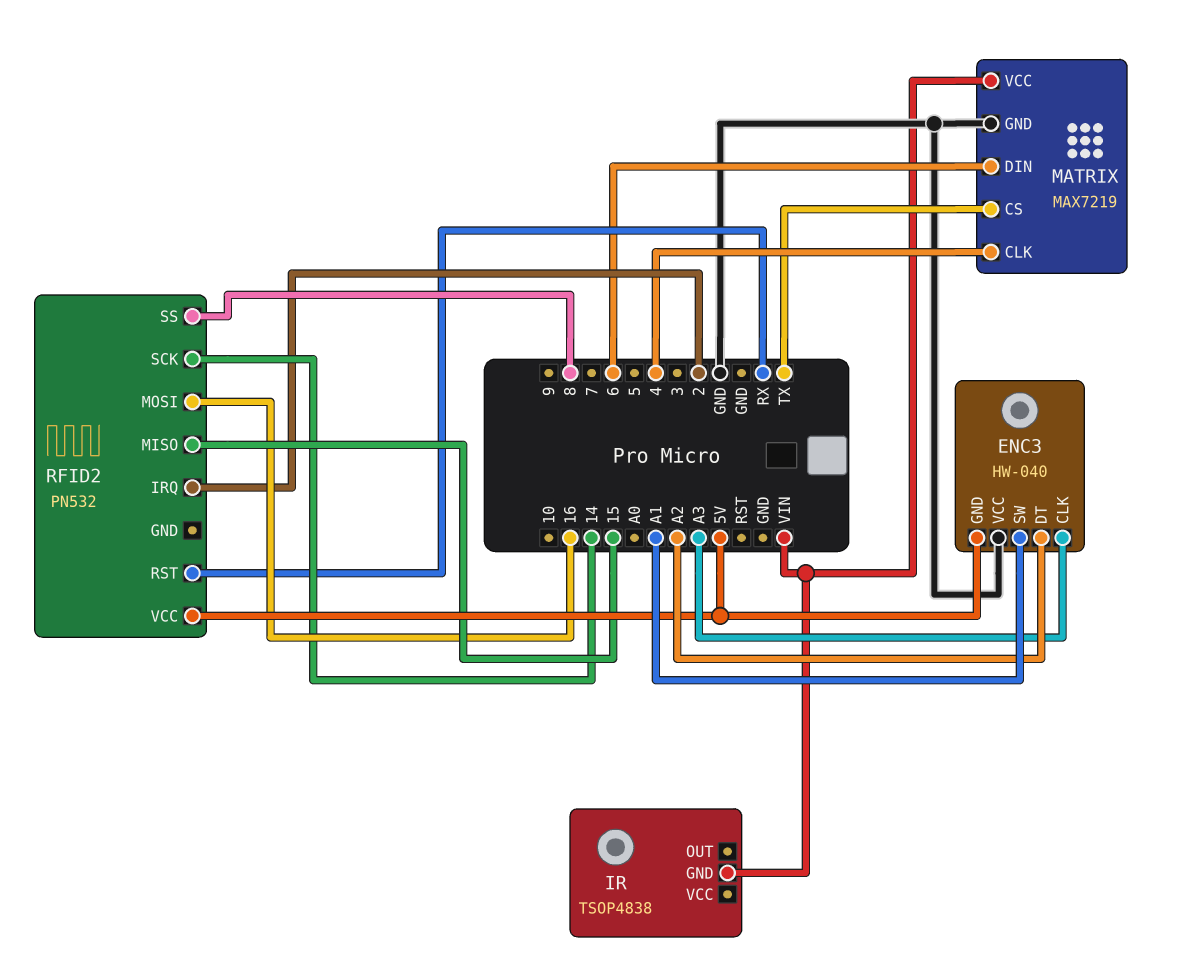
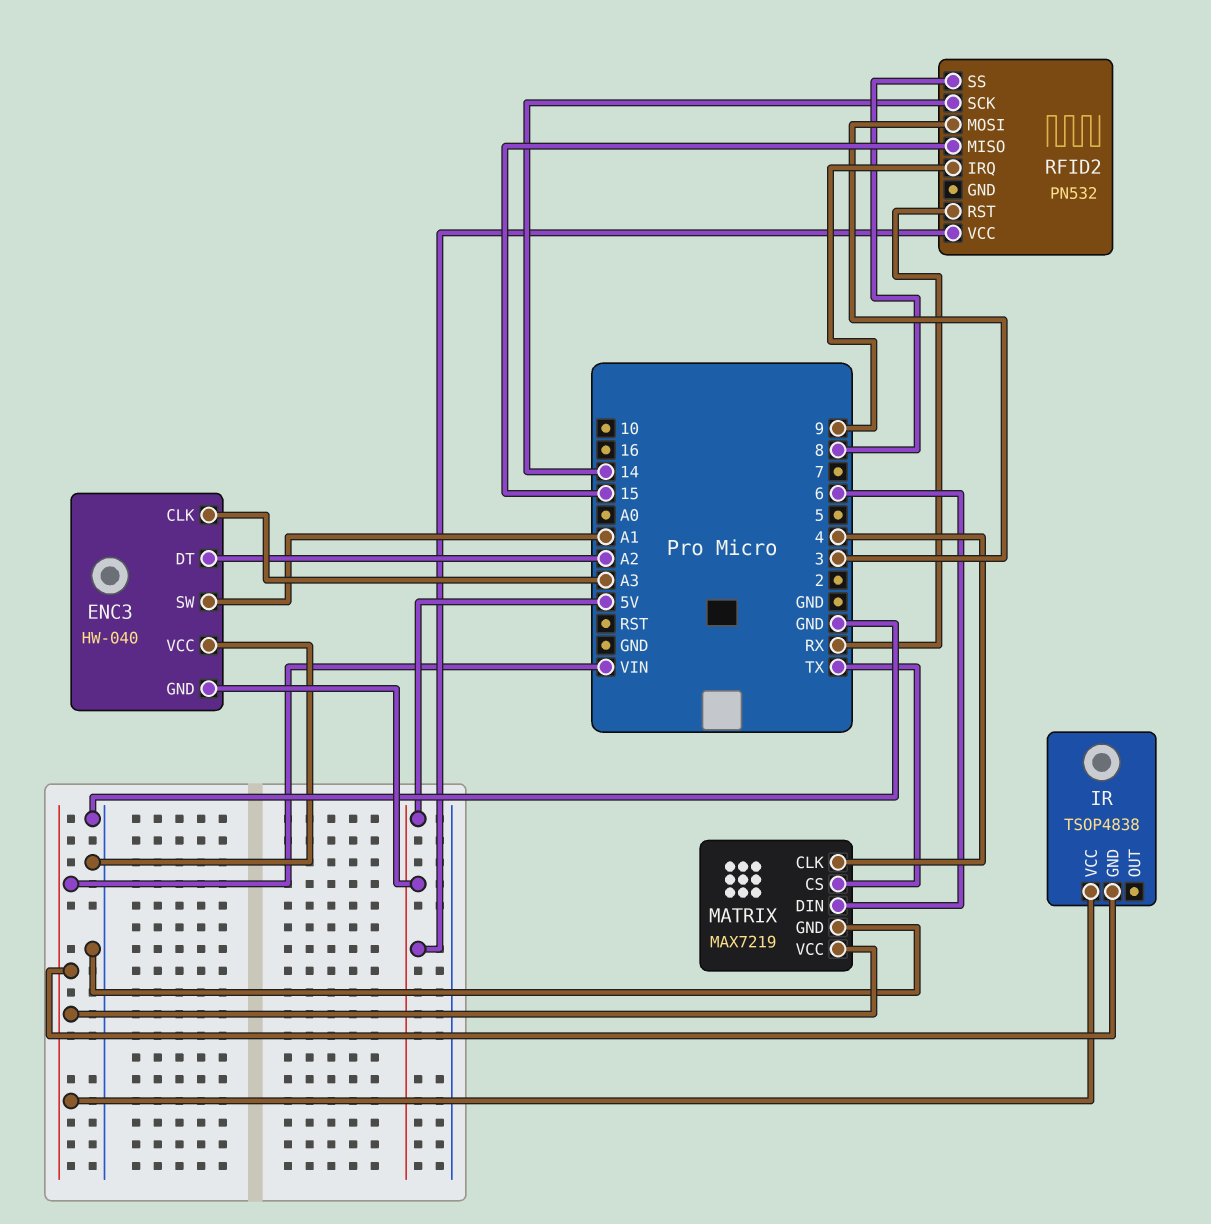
IR pin VCC: none -> VIN
RFID2 pin IRQ: 2 -> 9
RFID2 pin MOSI: 16 -> 3

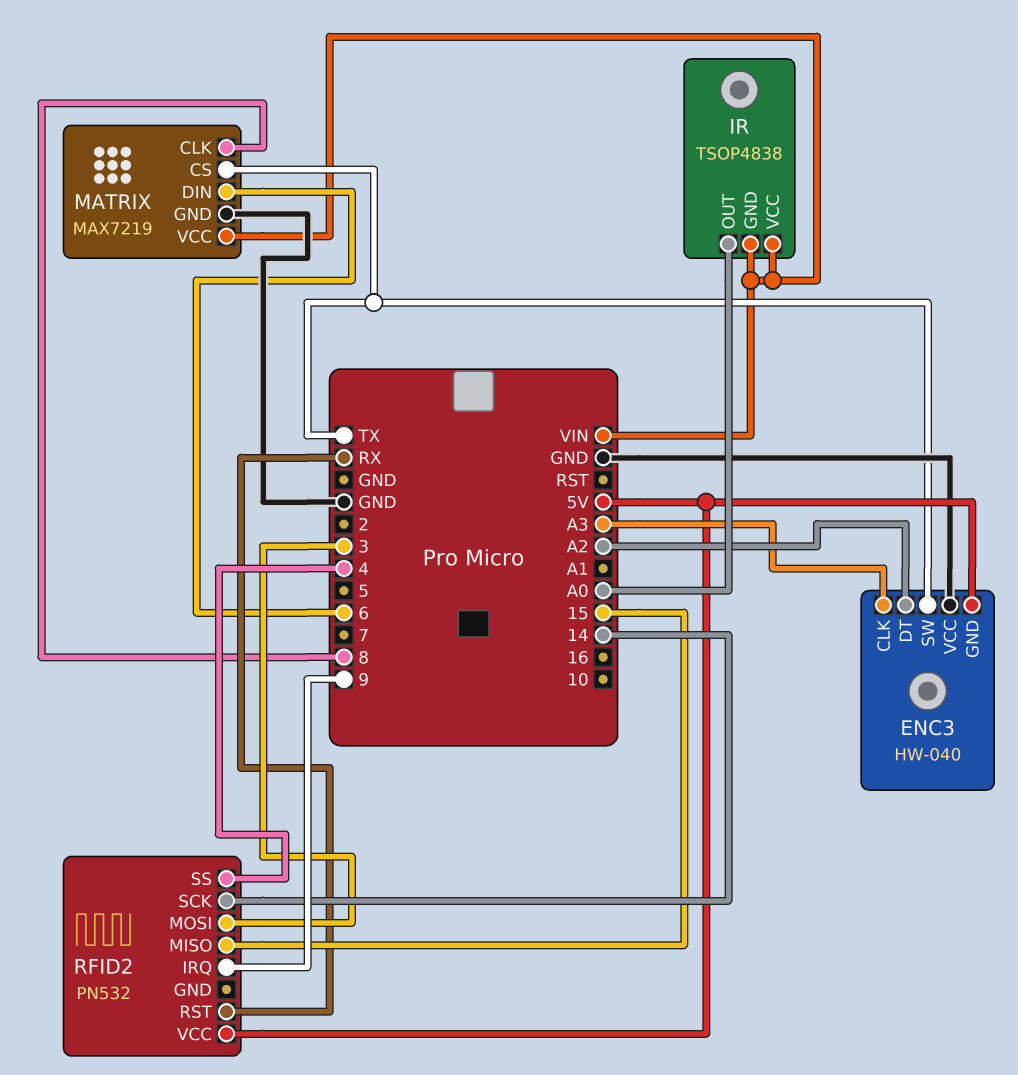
ENC3 pin SW: A1 -> TX
IR pin OUT: none -> A0
MATRIX pin CLK: 4 -> 8
RFID2 pin SS: 8 -> 4

